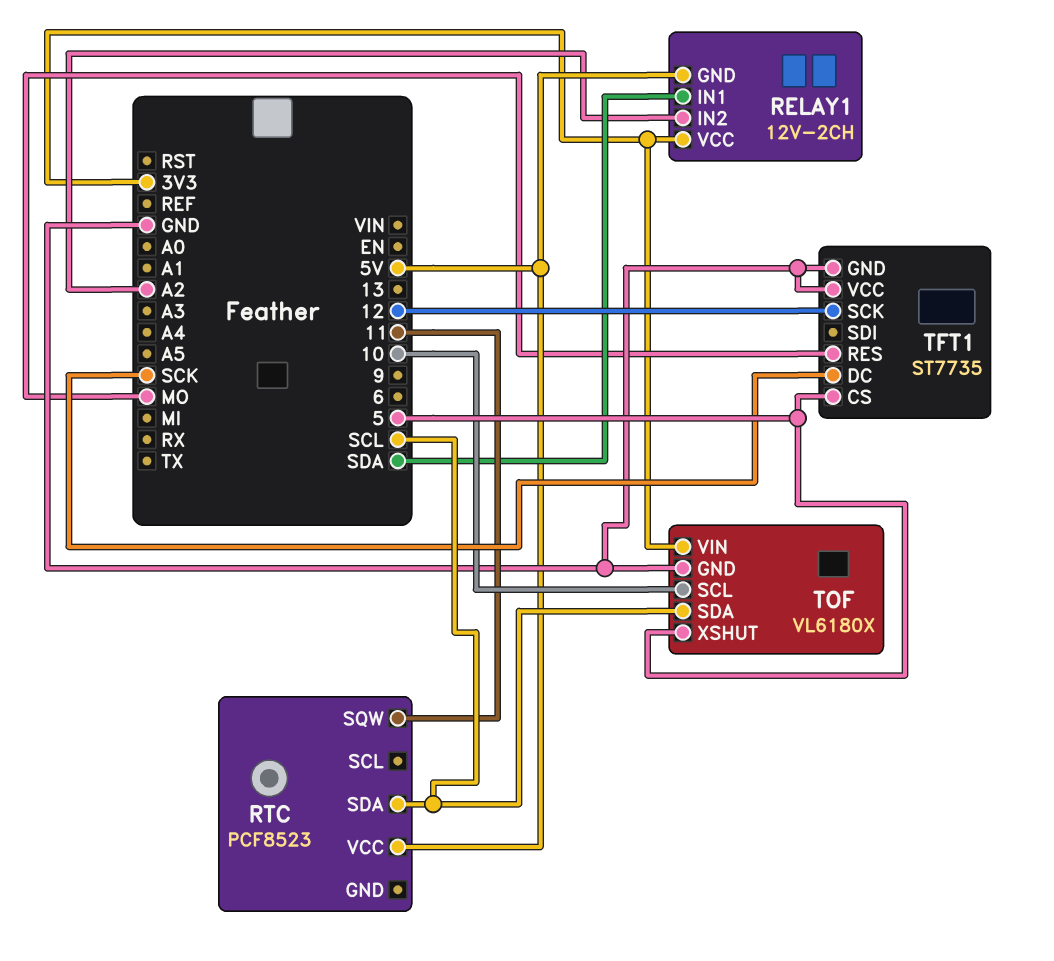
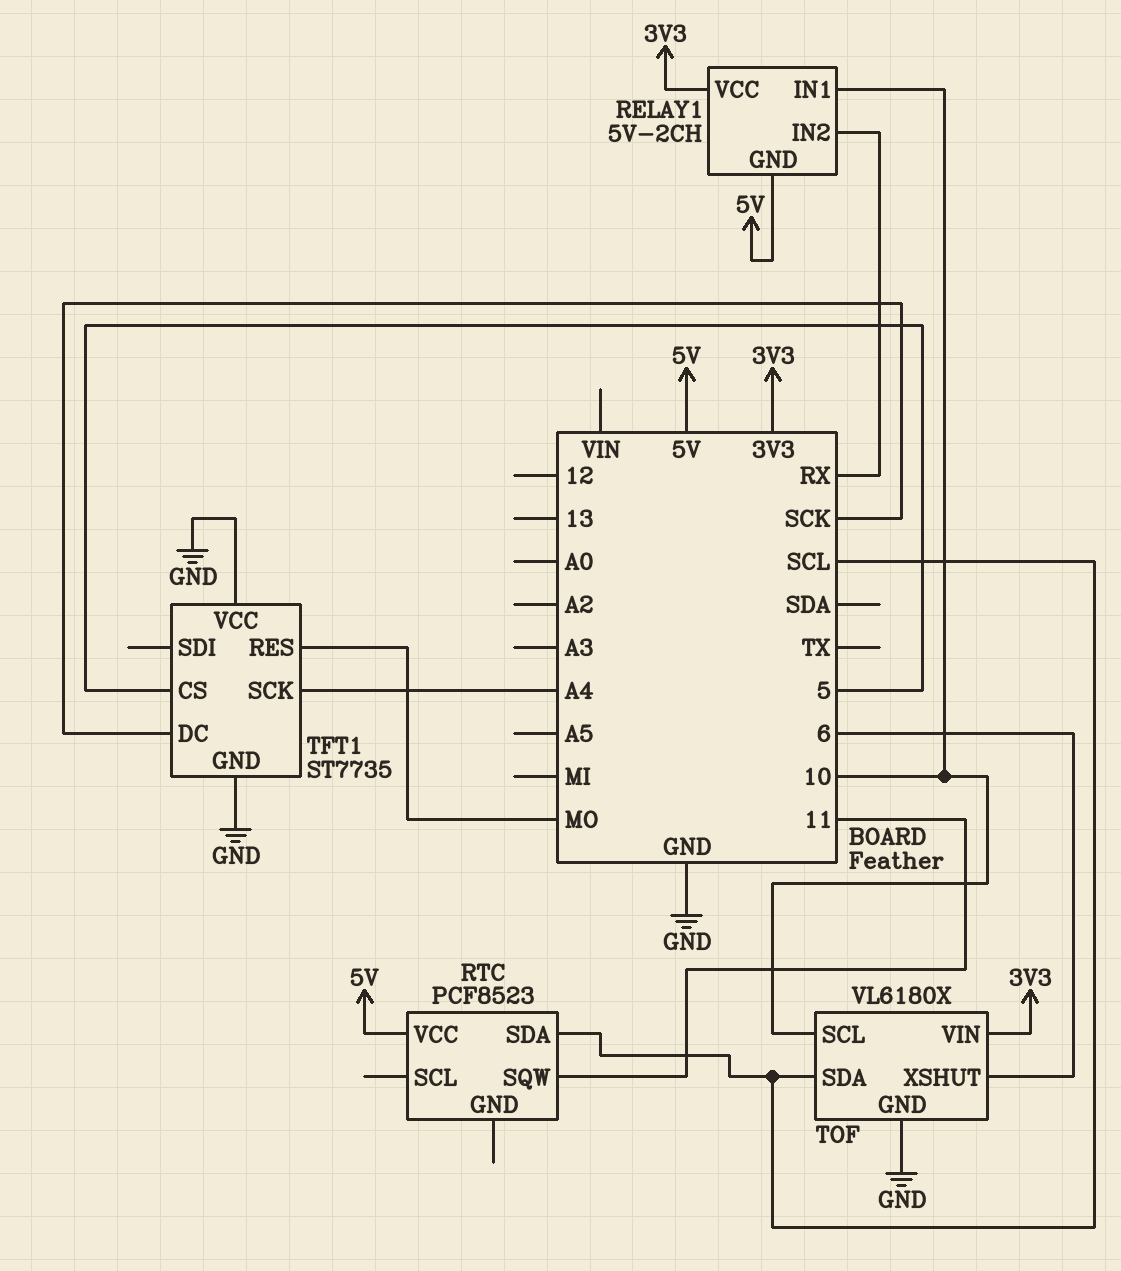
RELAY1: 12V-2CH -> 5V-2CH
RELAY1 pin IN1: SDA -> 10
RELAY1 pin IN2: A2 -> RX
TFT1 pin SCK: 12 -> A4
TOF pin XSHUT: 5 -> 6

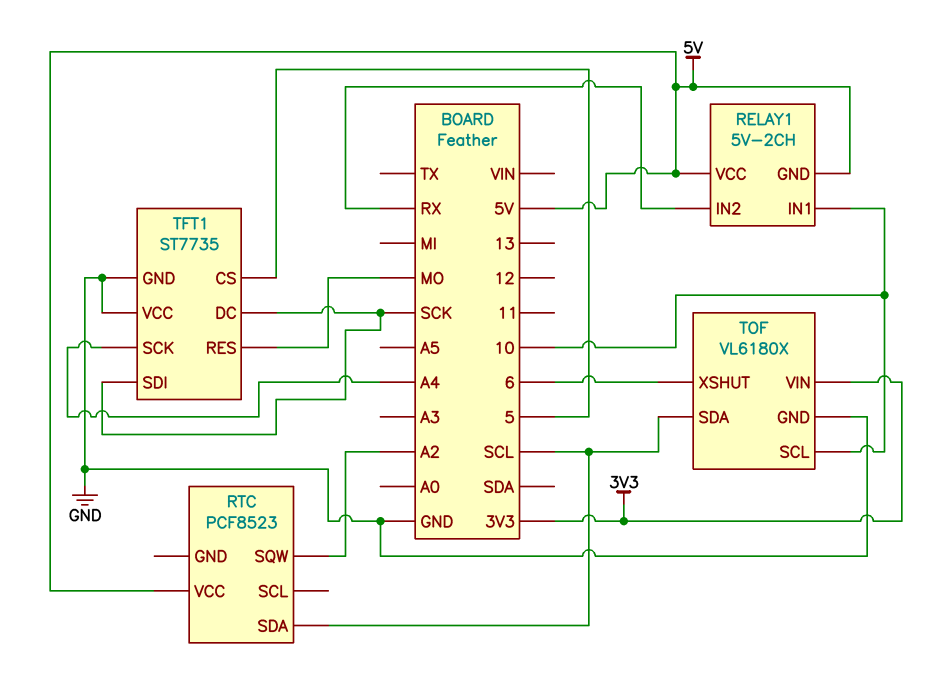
RELAY1 pin VCC: 3V3 -> 5V
RTC pin SQW: 11 -> A2
TFT1 pin SDI: none -> SCK

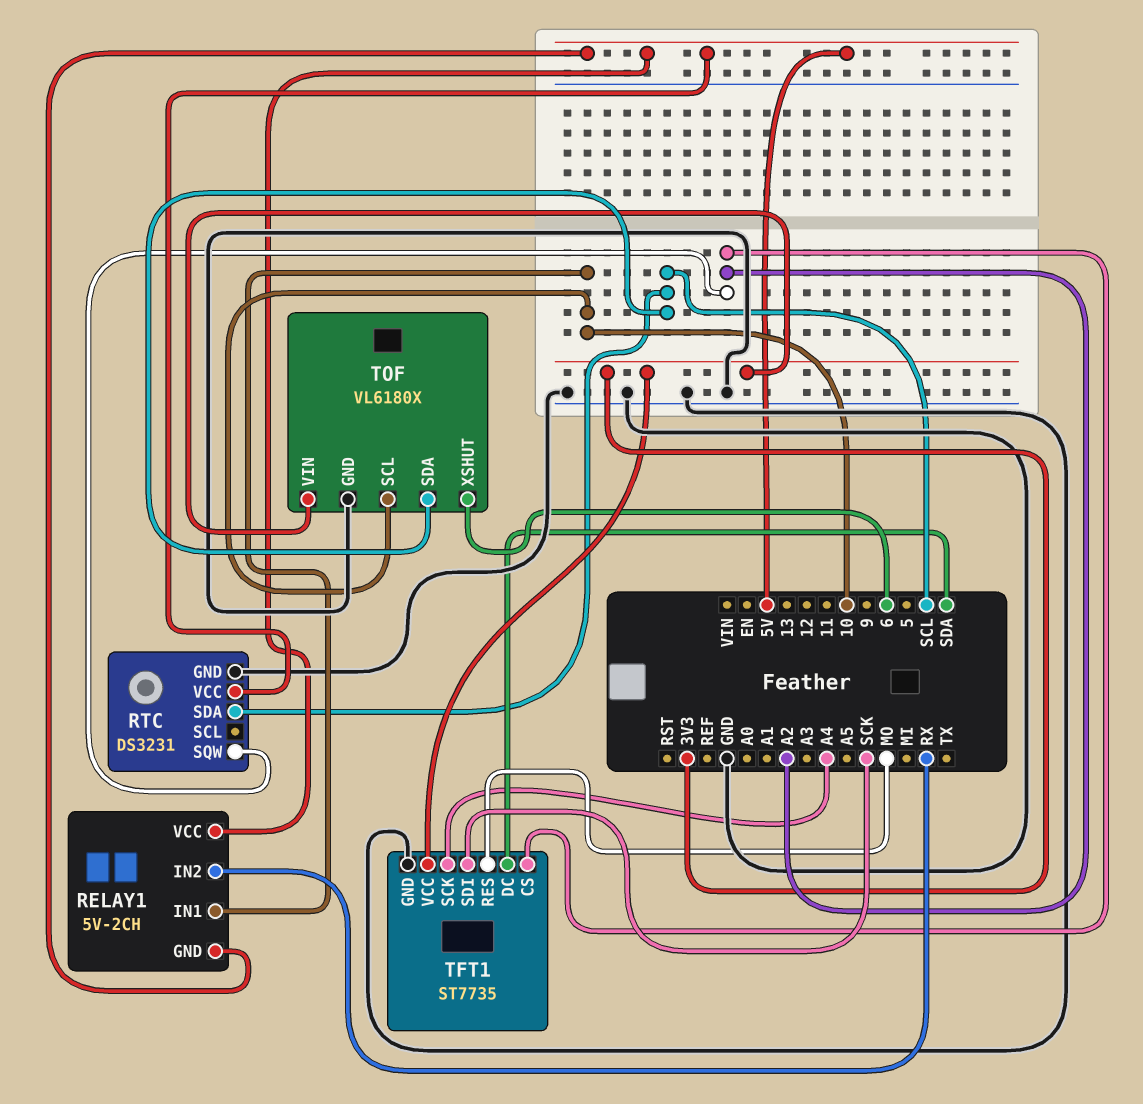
RTC: PCF8523 -> DS3231
RTC pin GND: none -> GND
TFT1 pin CS: 5 -> A2
TFT1 pin DC: SCK -> SDA
TFT1 pin VCC: GND -> 3V3

